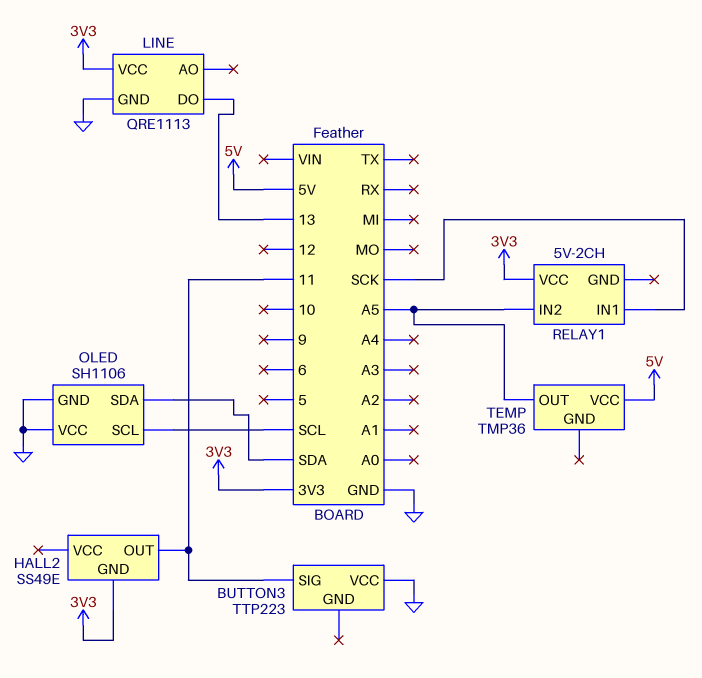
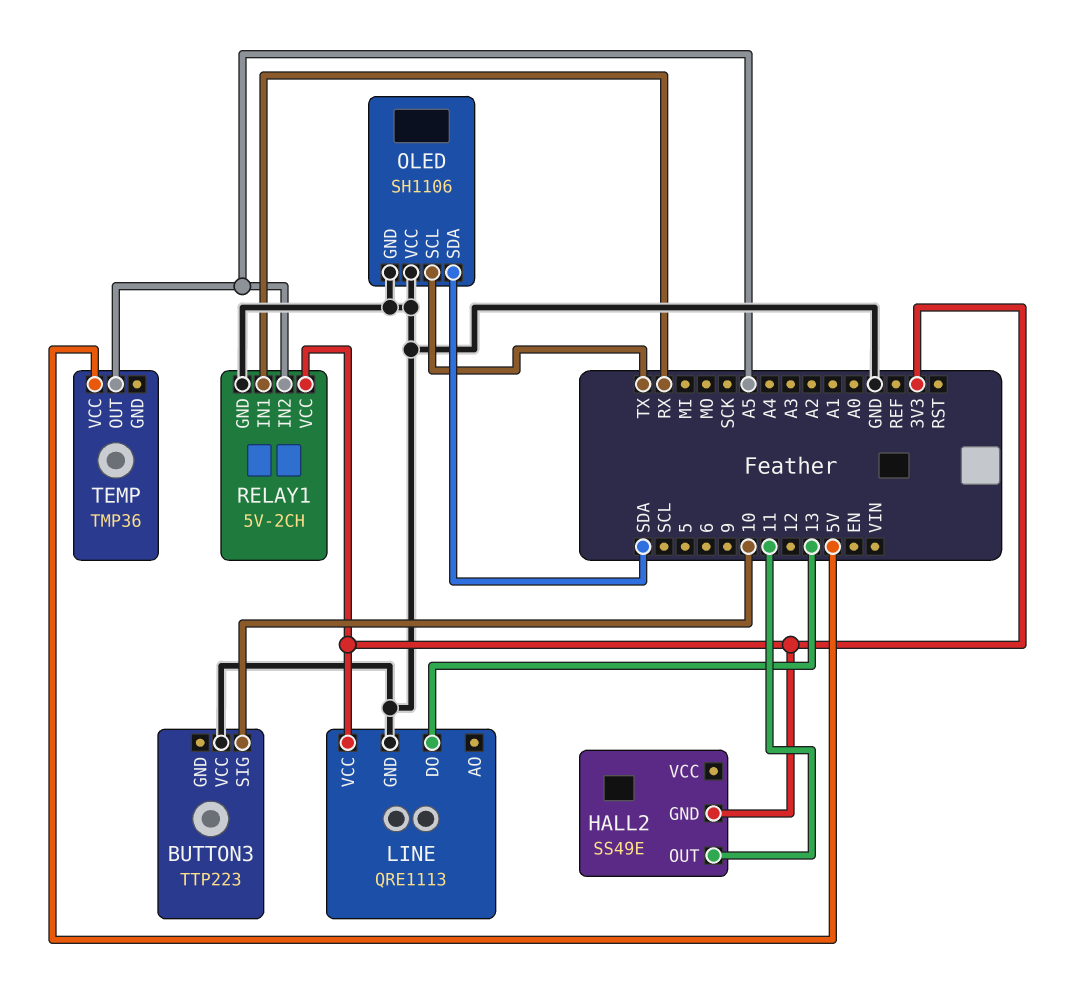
BUTTON3 pin SIG: 11 -> 10
OLED pin SCL: SCL -> TX
RELAY1 pin GND: none -> GND
RELAY1 pin IN1: SCK -> RX

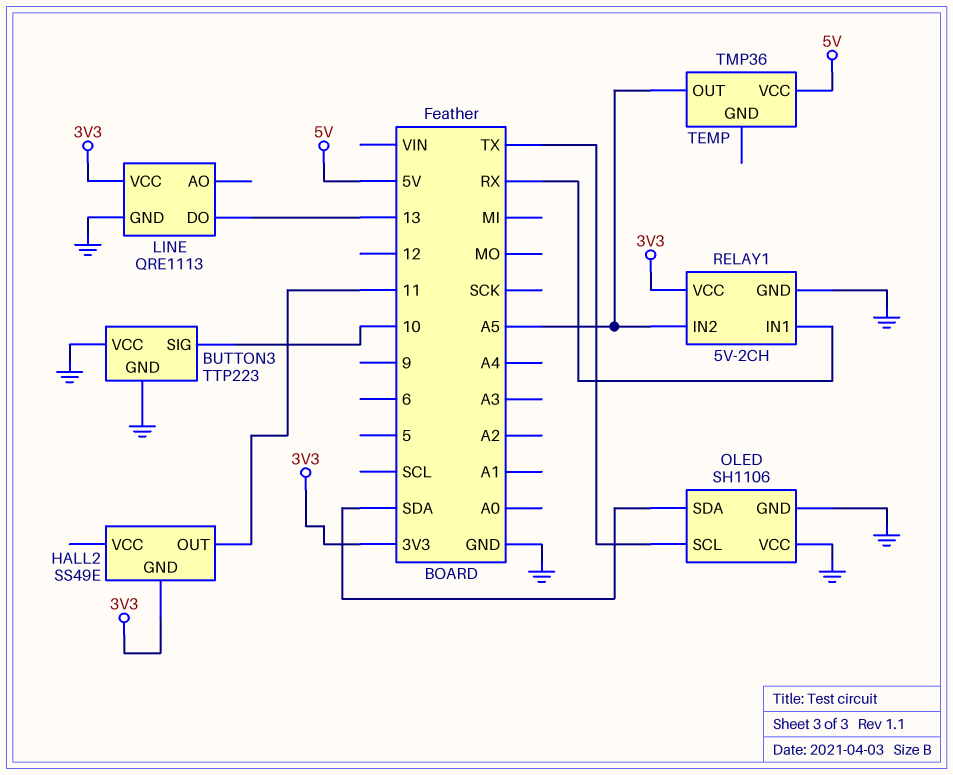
BUTTON3 pin GND: none -> GND

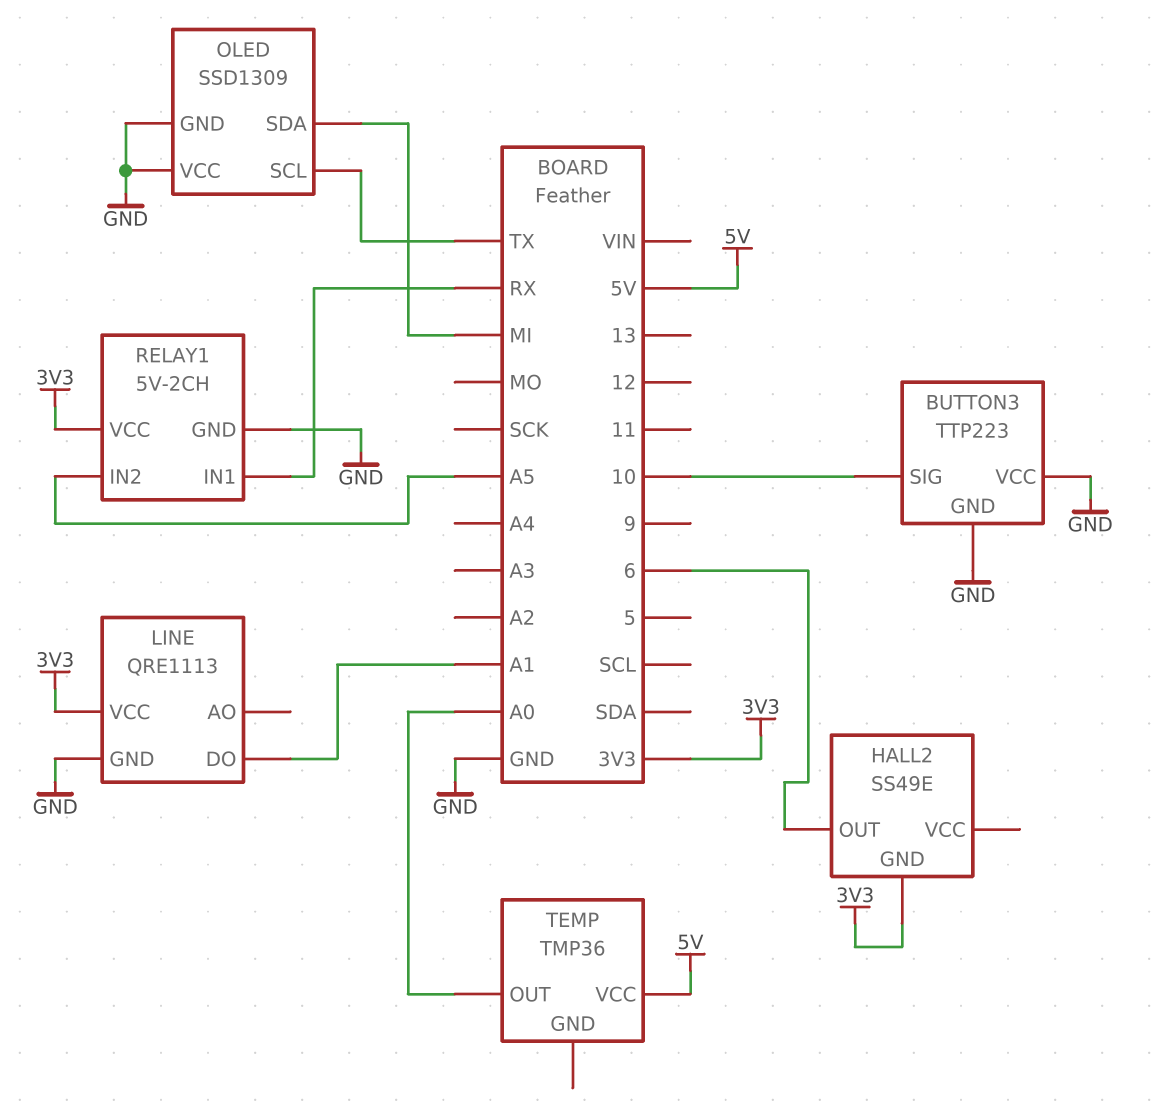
HALL2 pin OUT: 11 -> 6
LINE pin DO: 13 -> A1
OLED: SH1106 -> SSD1309
OLED pin SDA: SDA -> MI
TEMP pin OUT: A5 -> A0

